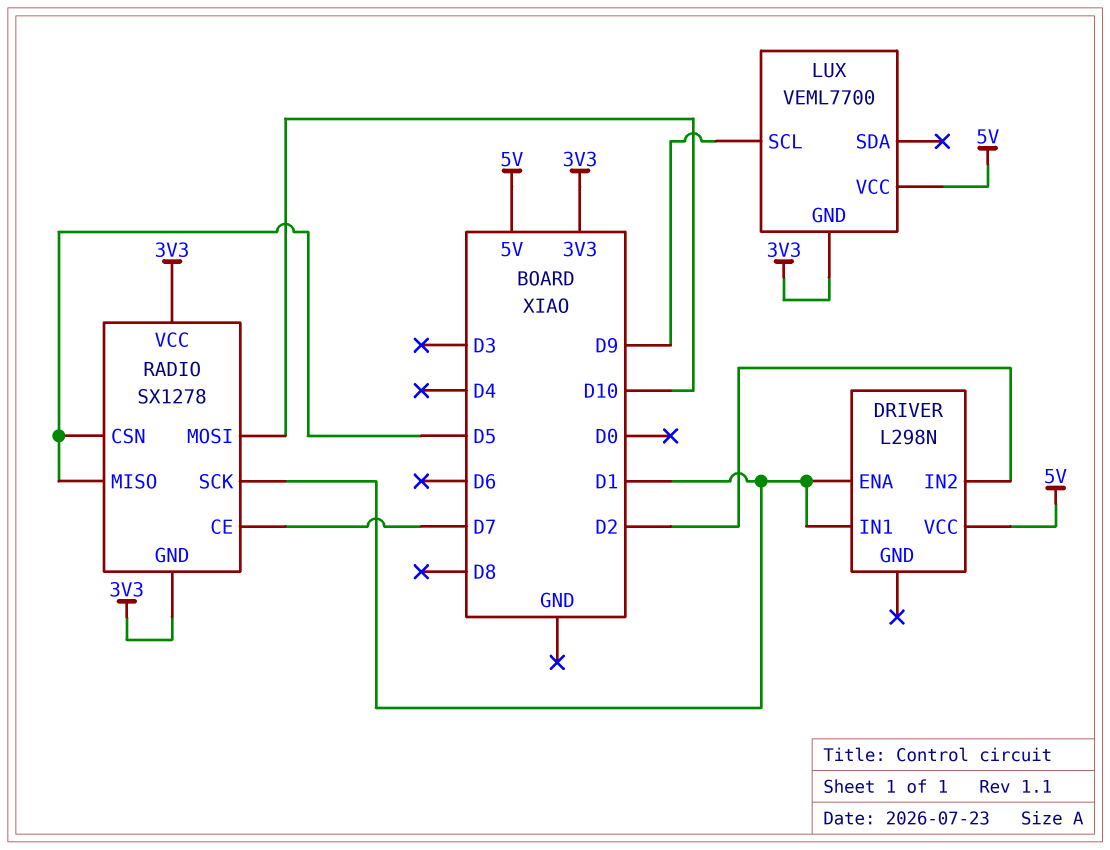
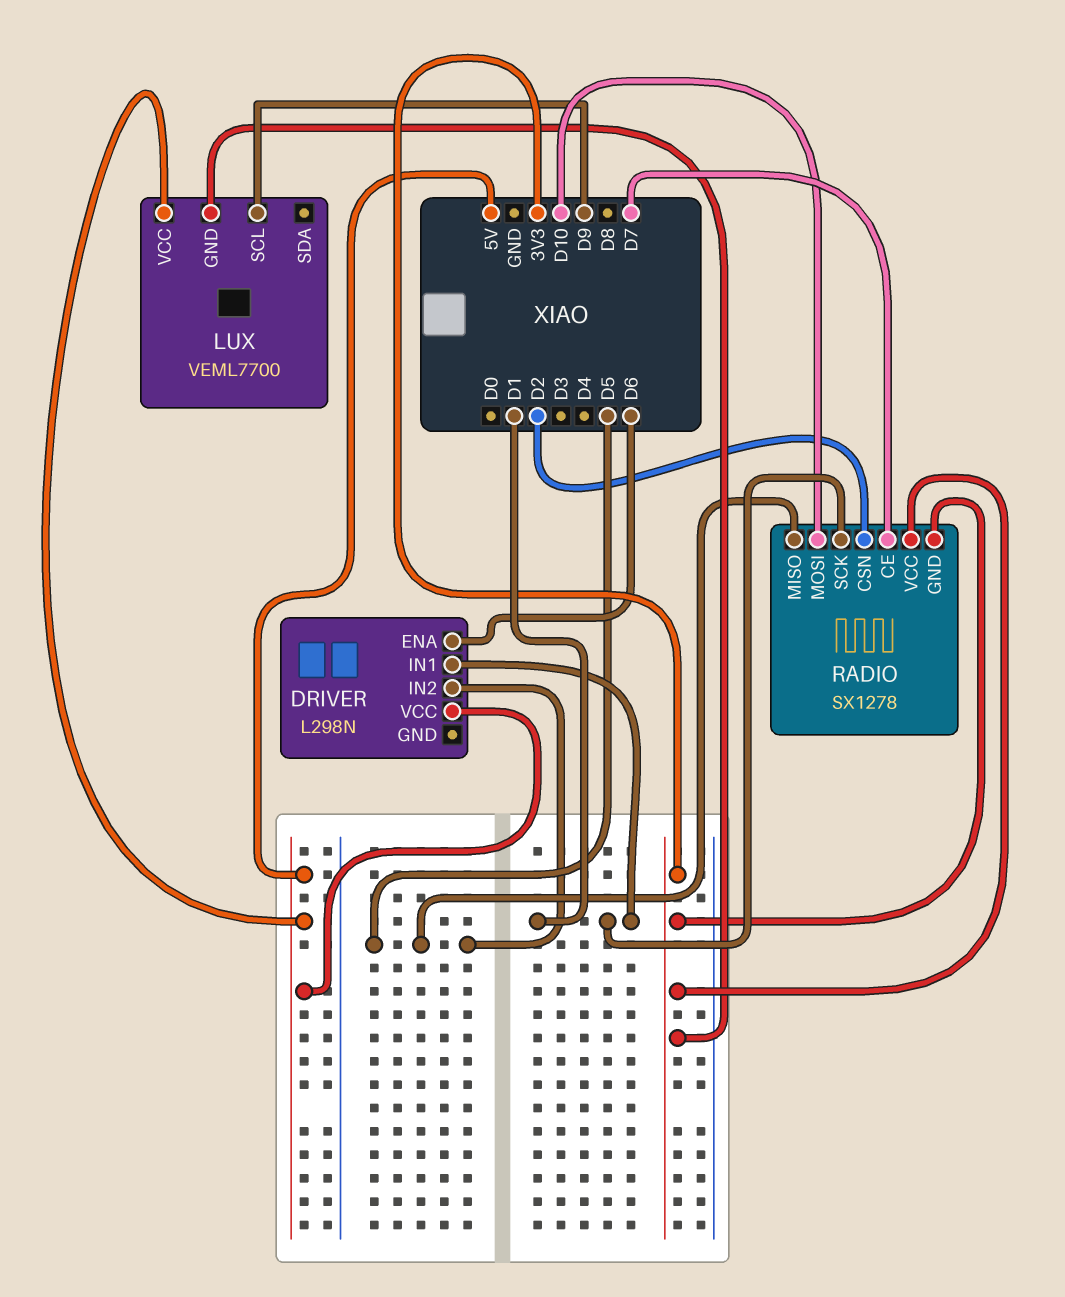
DRIVER pin ENA: D1 -> D6
DRIVER pin IN2: D2 -> D5
RADIO pin CSN: D5 -> D2

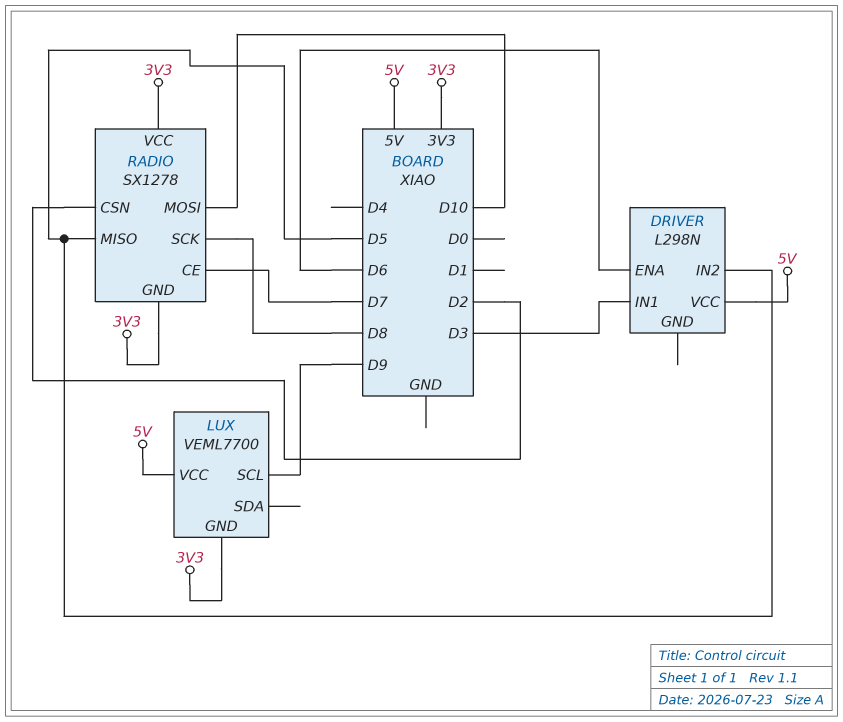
DRIVER pin IN1: D1 -> D3
RADIO pin SCK: D1 -> D8

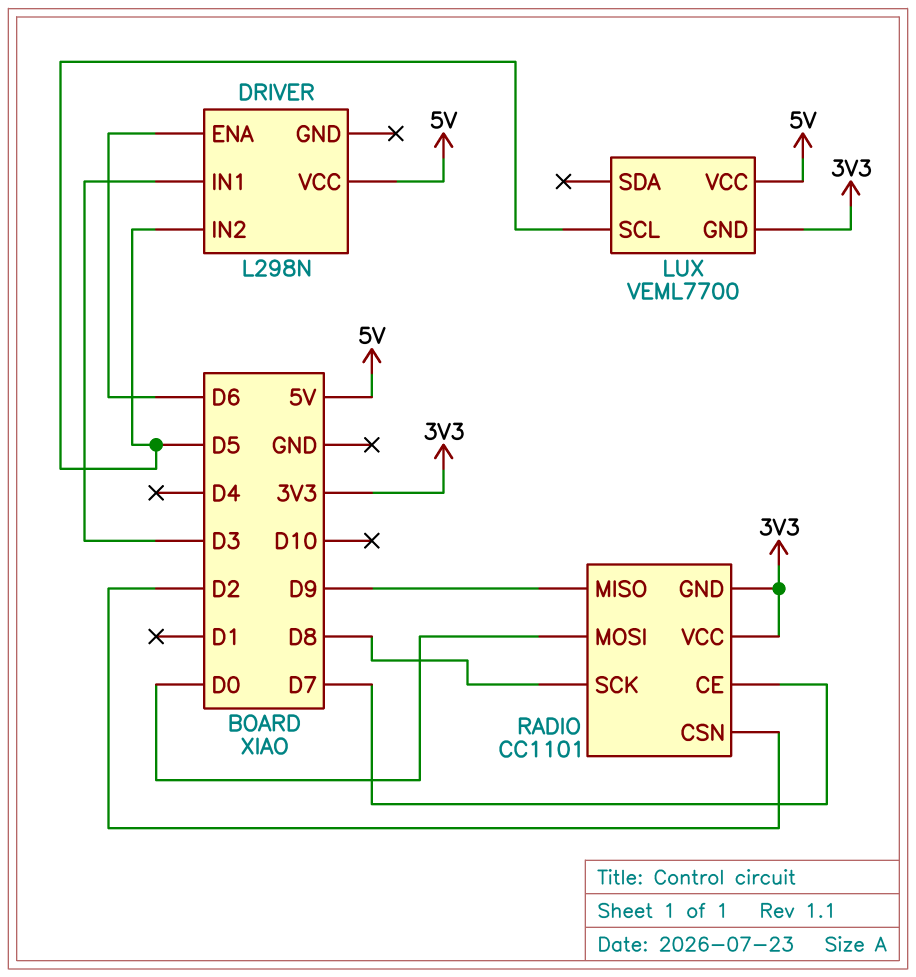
LUX pin SCL: D9 -> D5
RADIO: SX1278 -> CC1101
RADIO pin MISO: D5 -> D9
RADIO pin MOSI: D10 -> D0

